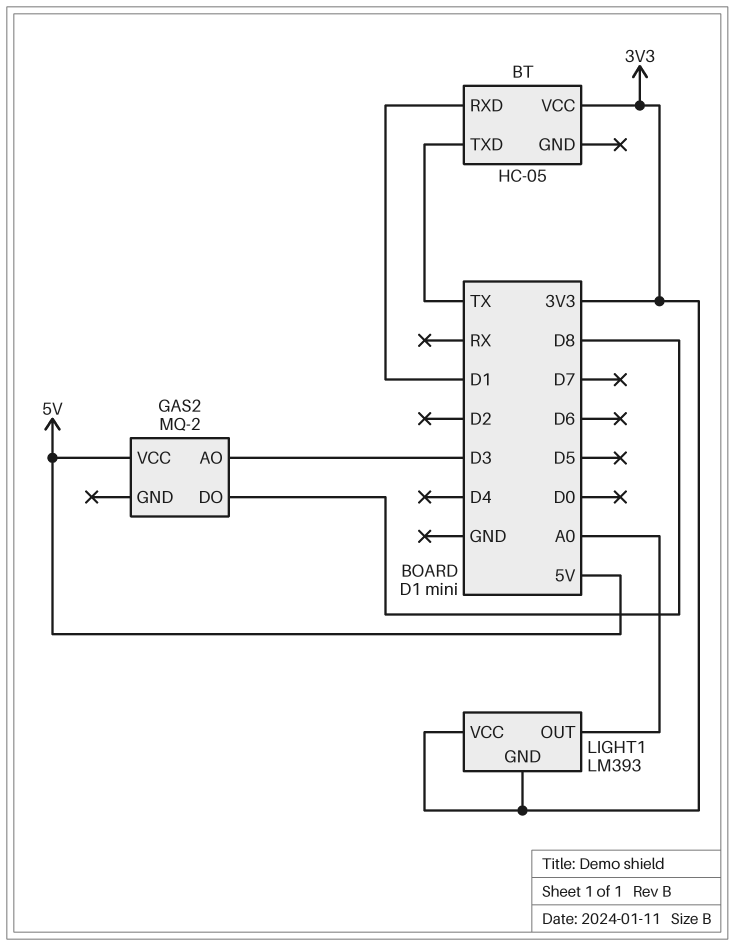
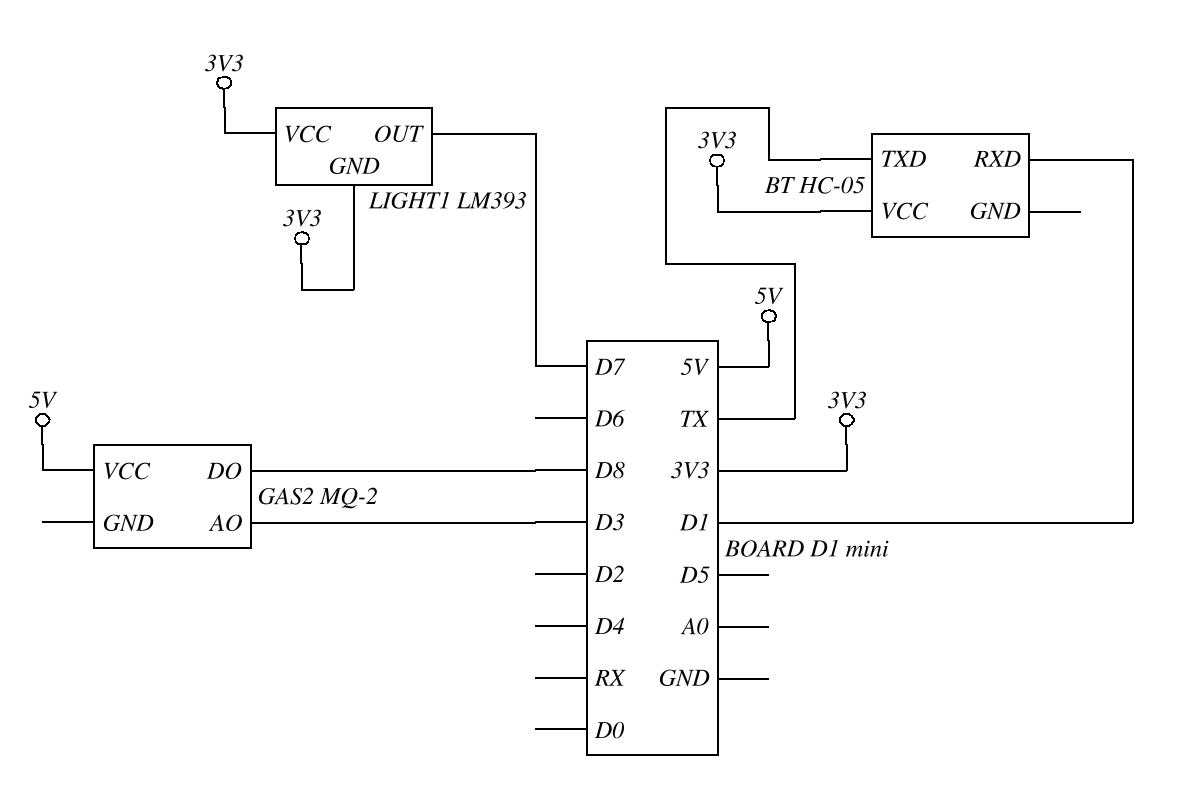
LIGHT1 pin OUT: A0 -> D7

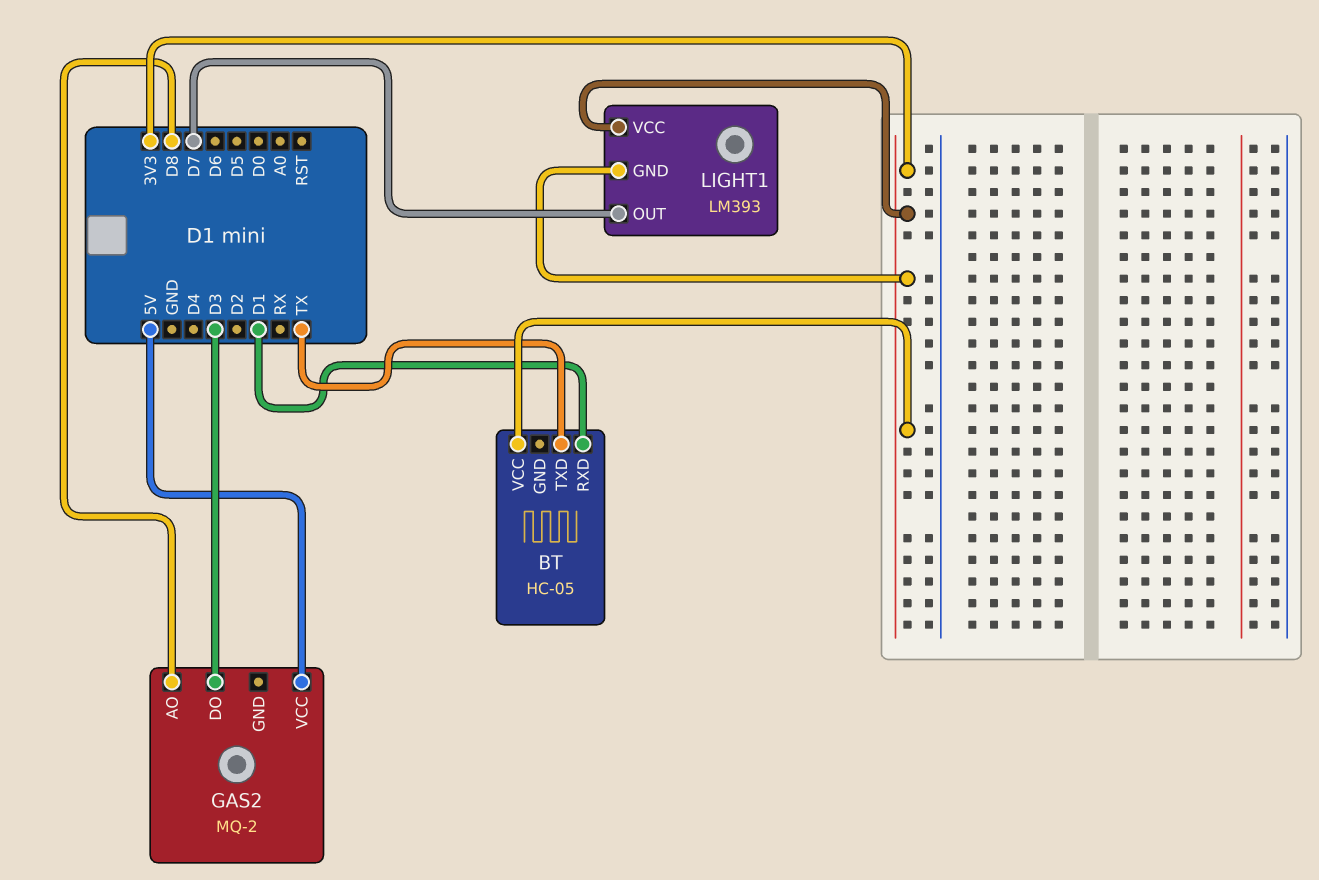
GAS2 pin AO: D3 -> D8
GAS2 pin DO: D8 -> D3

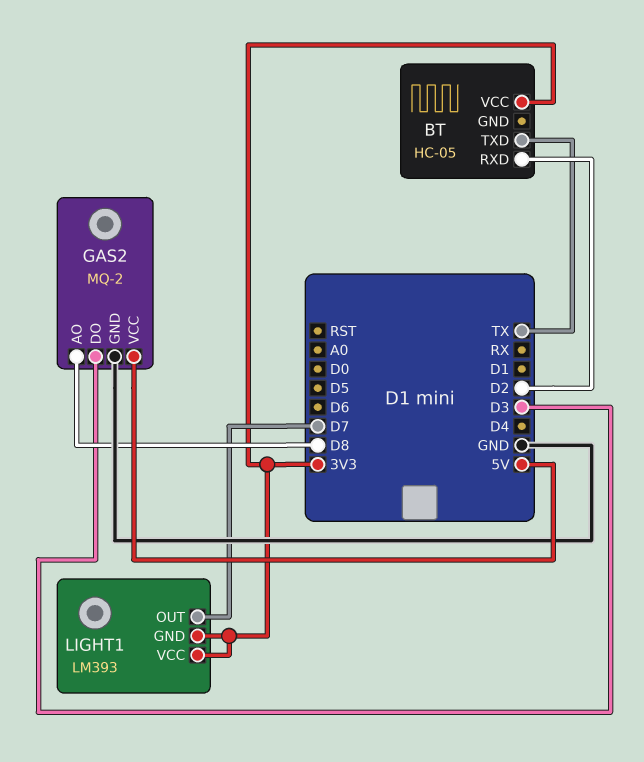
BT pin RXD: D1 -> D2
GAS2 pin GND: none -> GND

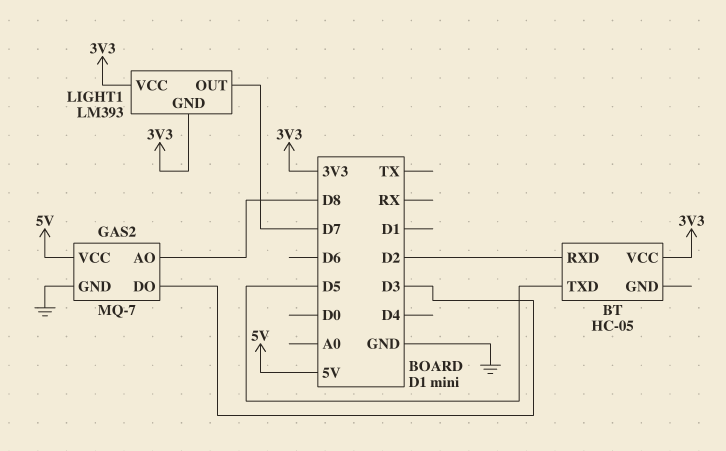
BT pin TXD: TX -> D5
GAS2: MQ-2 -> MQ-7

